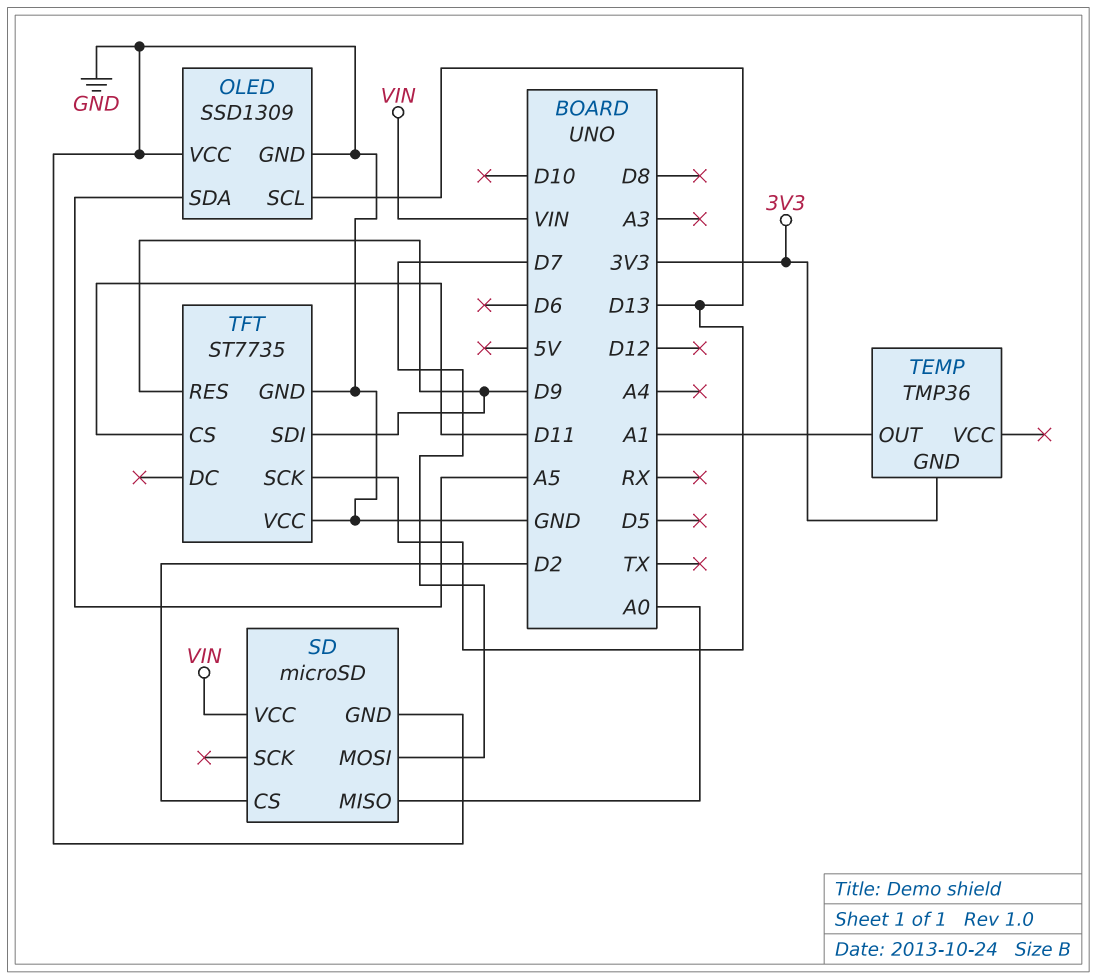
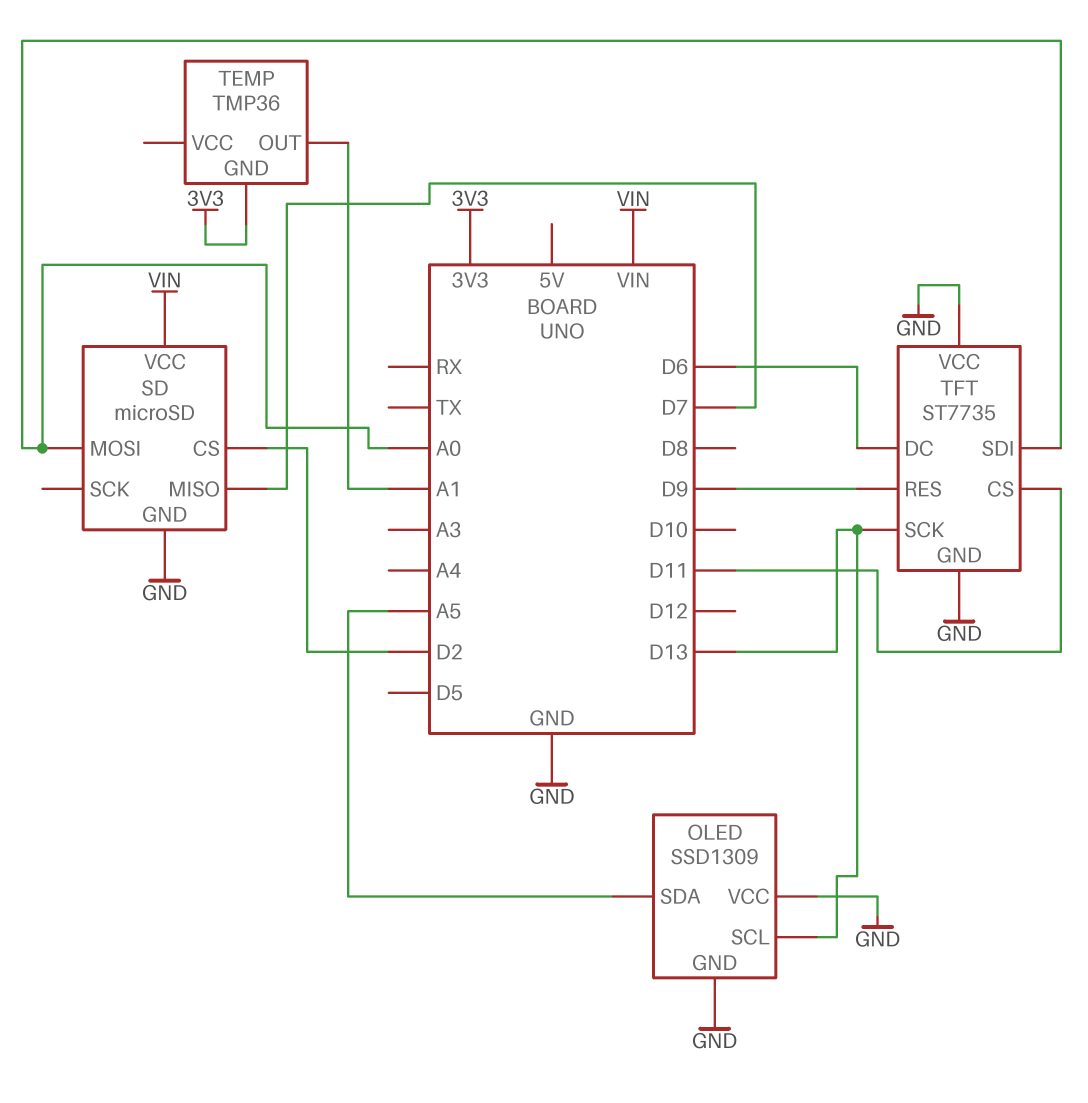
SD pin MISO: A0 -> D7
SD pin MOSI: D7 -> A0
TFT pin DC: none -> D6
TFT pin SDI: D9 -> A0

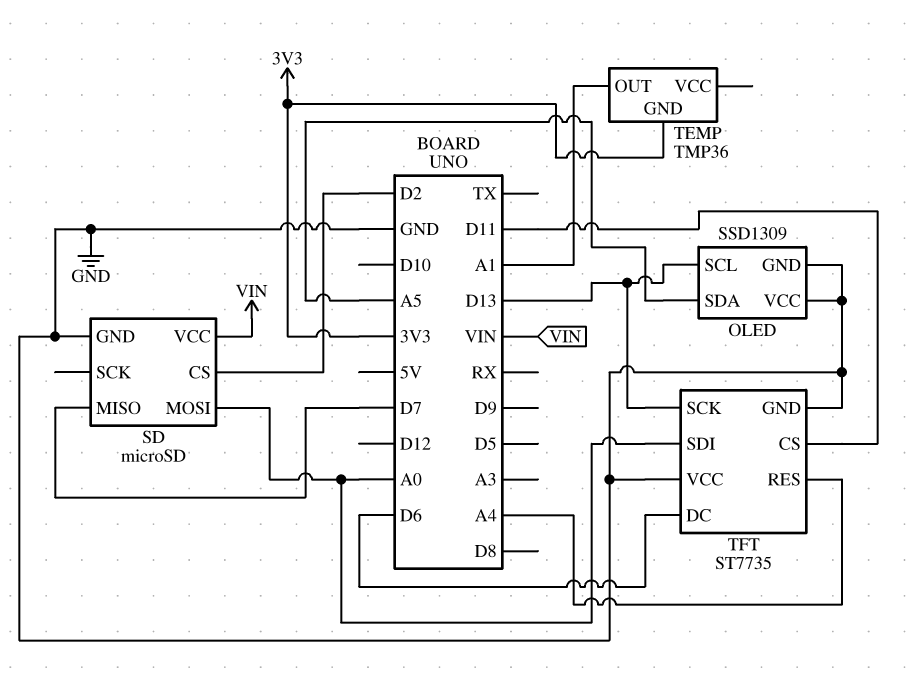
TFT pin RES: D9 -> A4

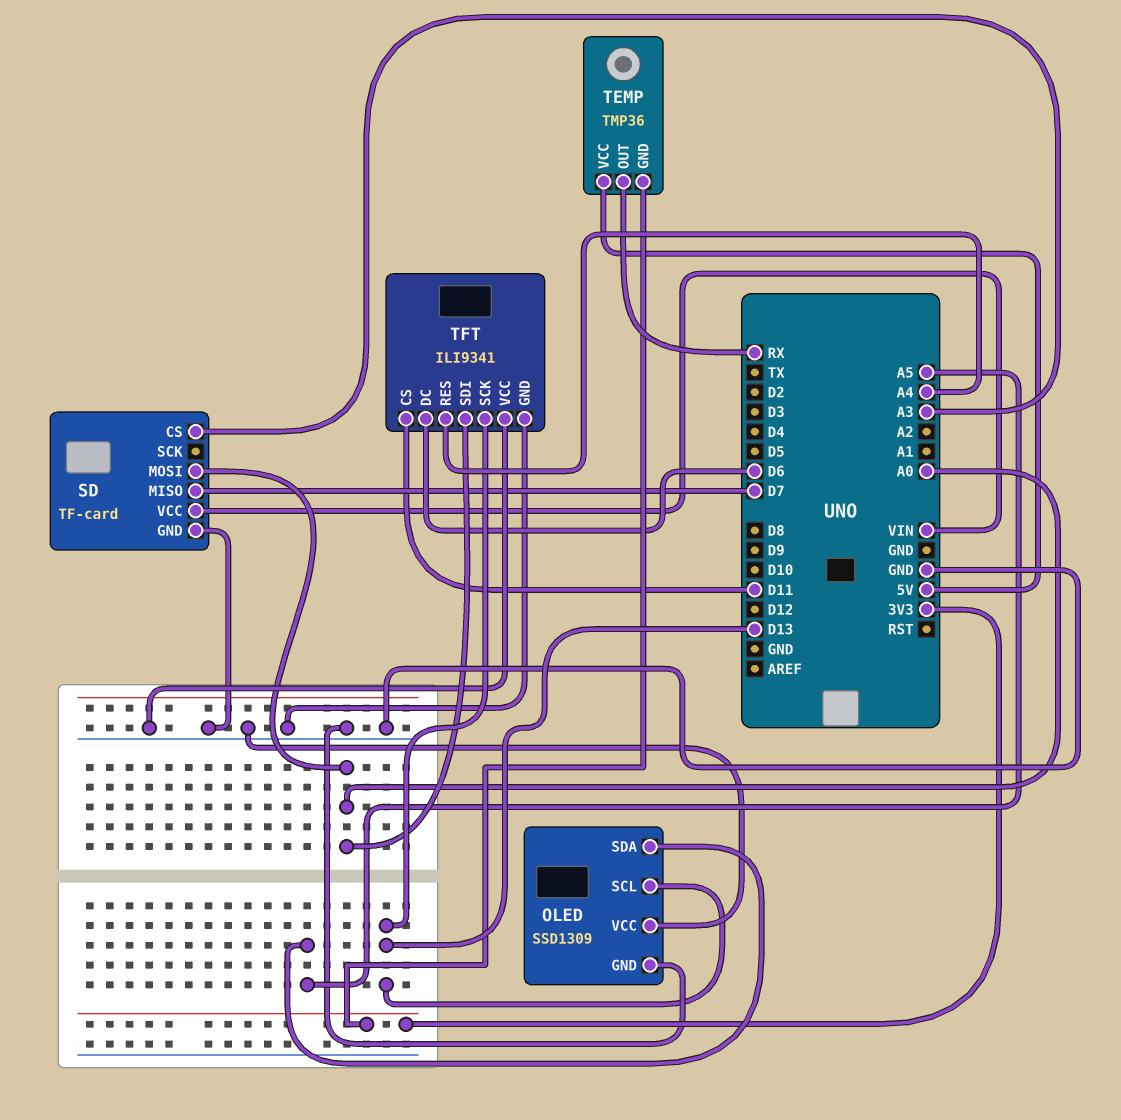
SD: microSD -> TF-card
SD pin CS: D2 -> A3
TEMP pin OUT: A1 -> RX
TEMP pin VCC: none -> 5V
TFT: ST7735 -> ILI9341

